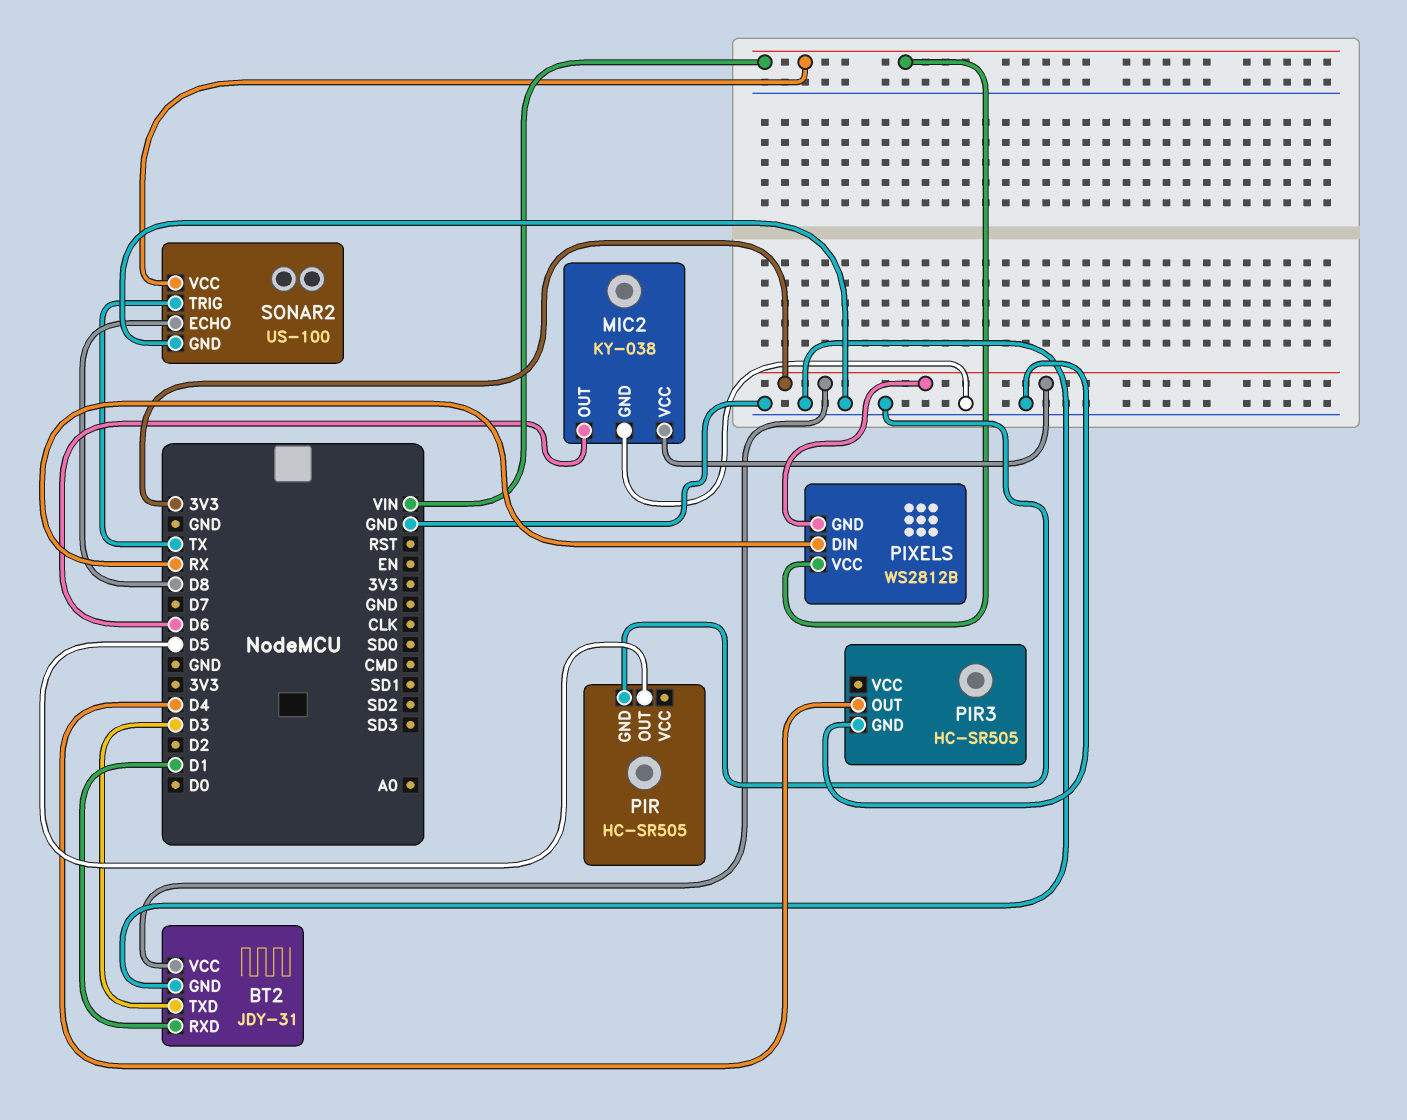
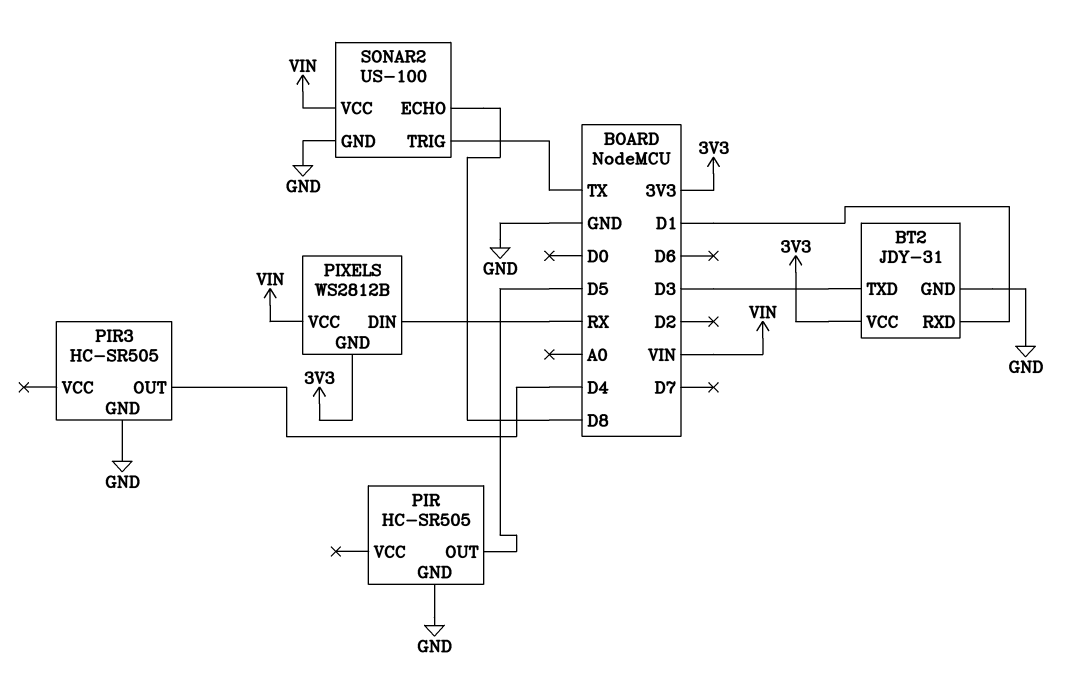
MIC2: KY-038 -> none
MIC2 pin GND: GND -> none
MIC2 pin OUT: D6 -> none
MIC2 pin VCC: 3V3 -> none

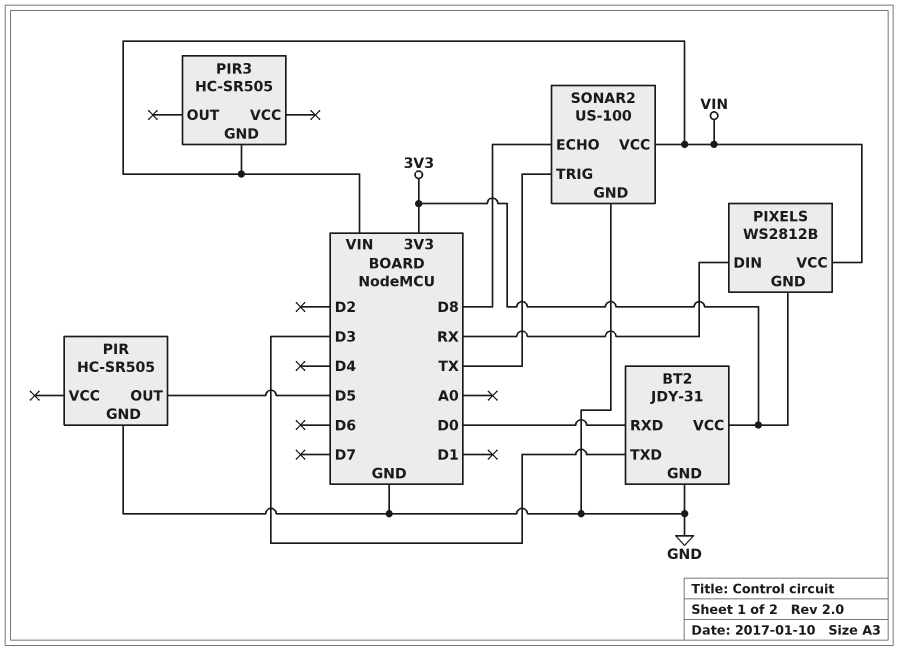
BT2 pin RXD: D1 -> D0
PIR3 pin GND: GND -> VIN
PIR3 pin OUT: D4 -> none

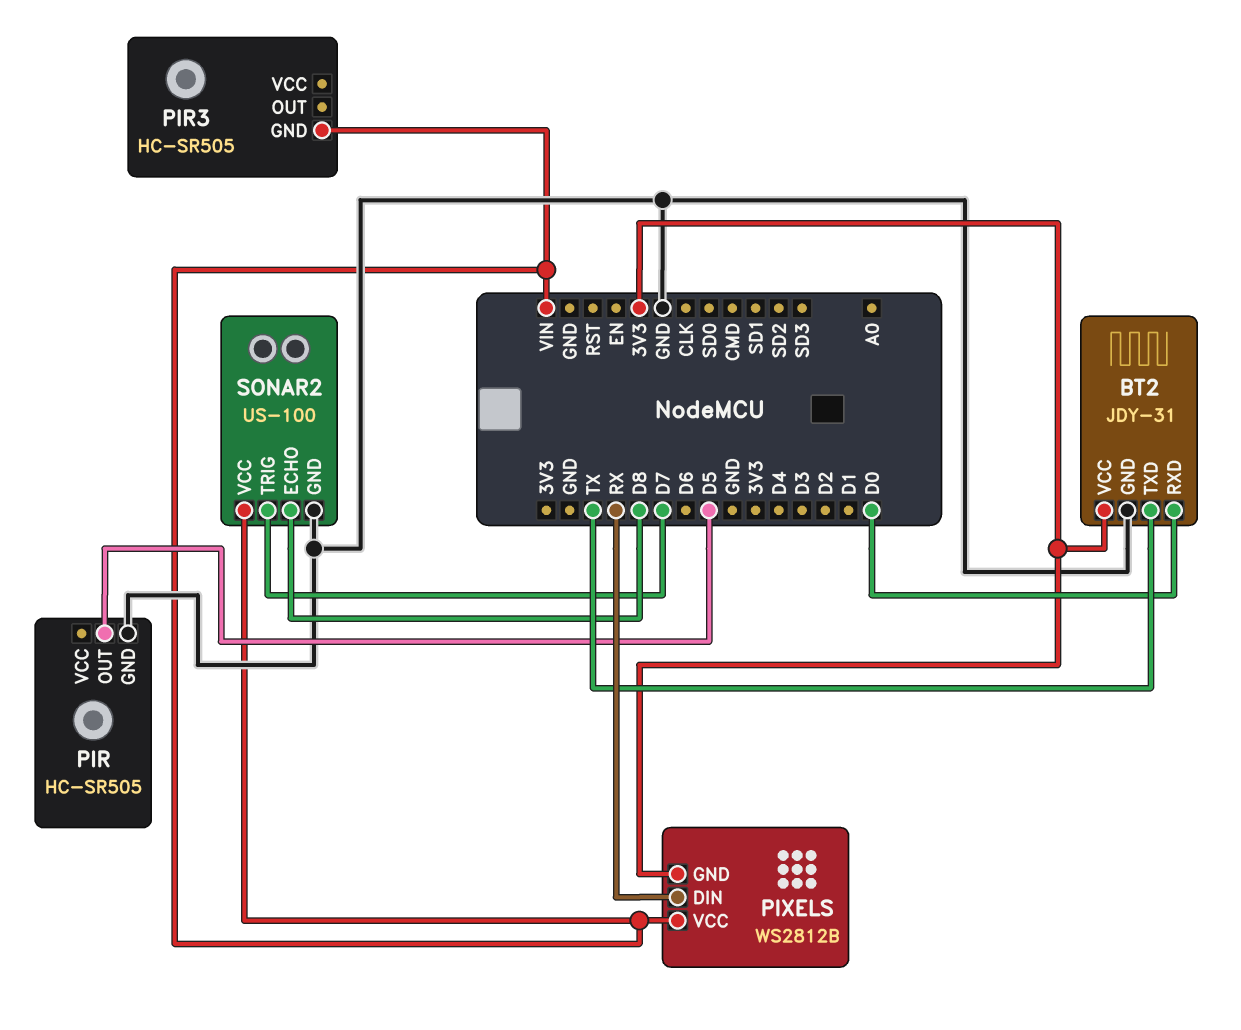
BT2 pin TXD: D3 -> TX
SONAR2 pin TRIG: TX -> D7

